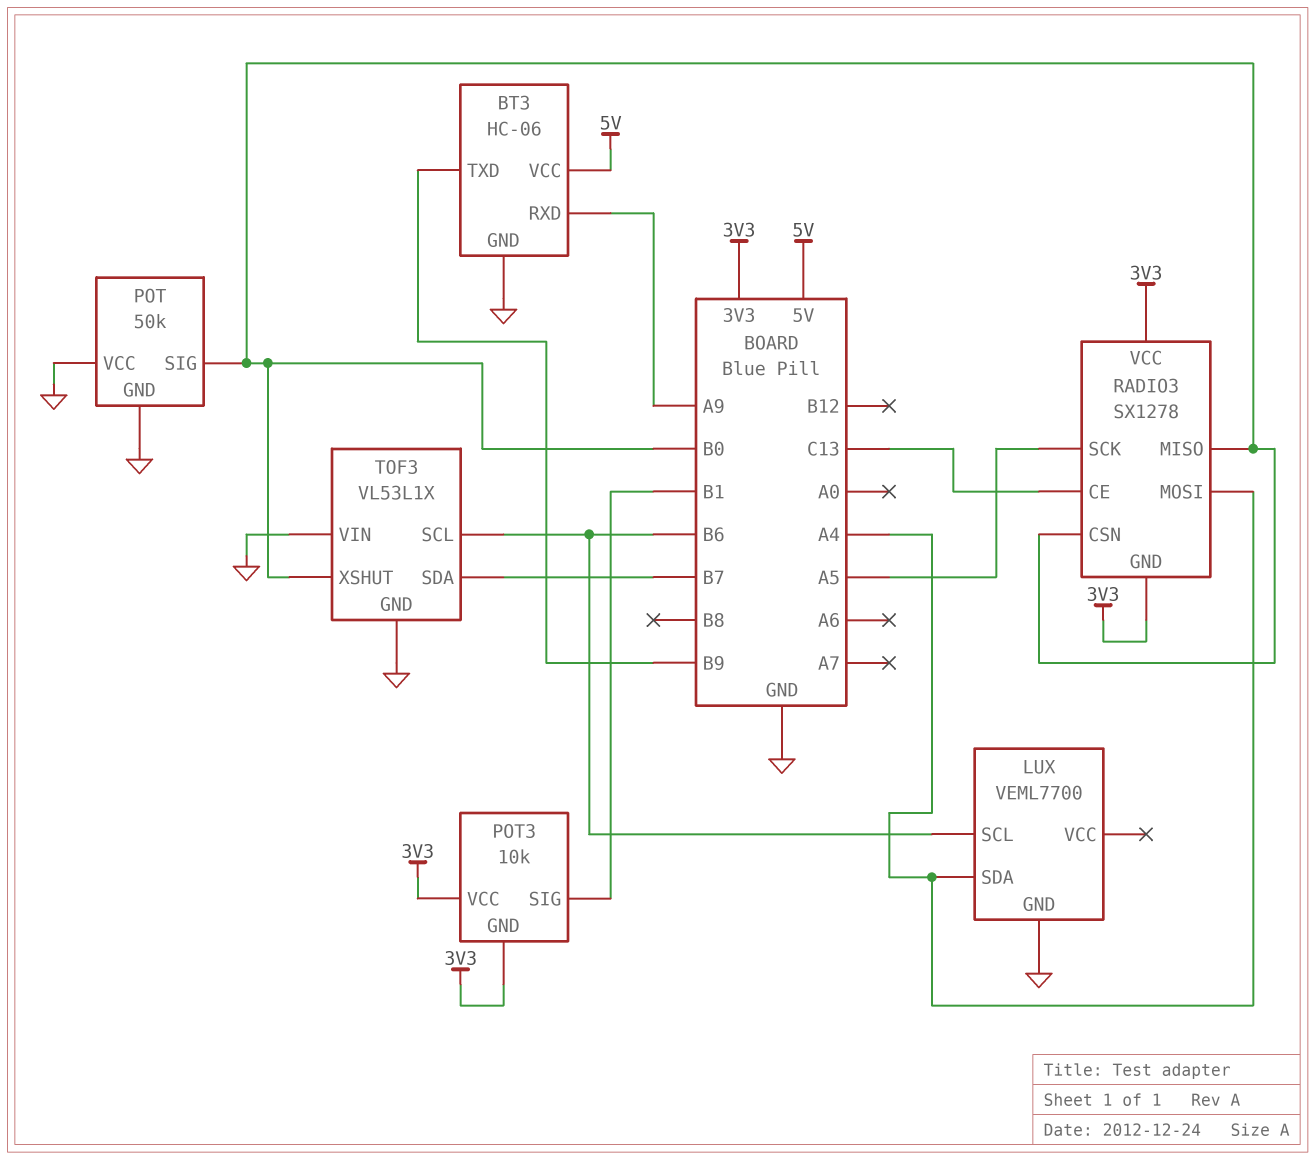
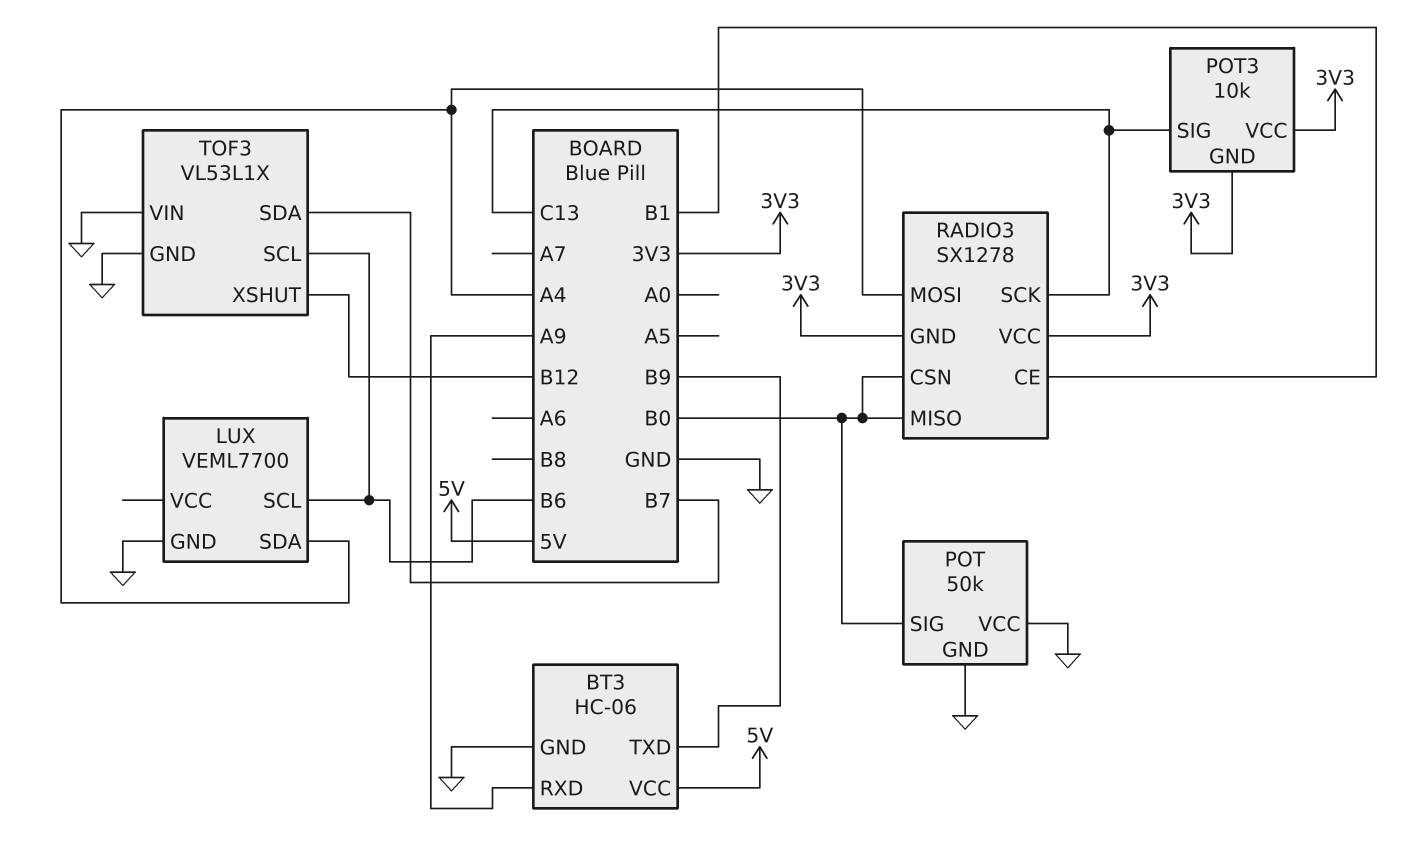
POT3 pin SIG: B1 -> C13
RADIO3 pin CE: C13 -> B1
RADIO3 pin SCK: A5 -> C13
TOF3 pin XSHUT: B0 -> B12

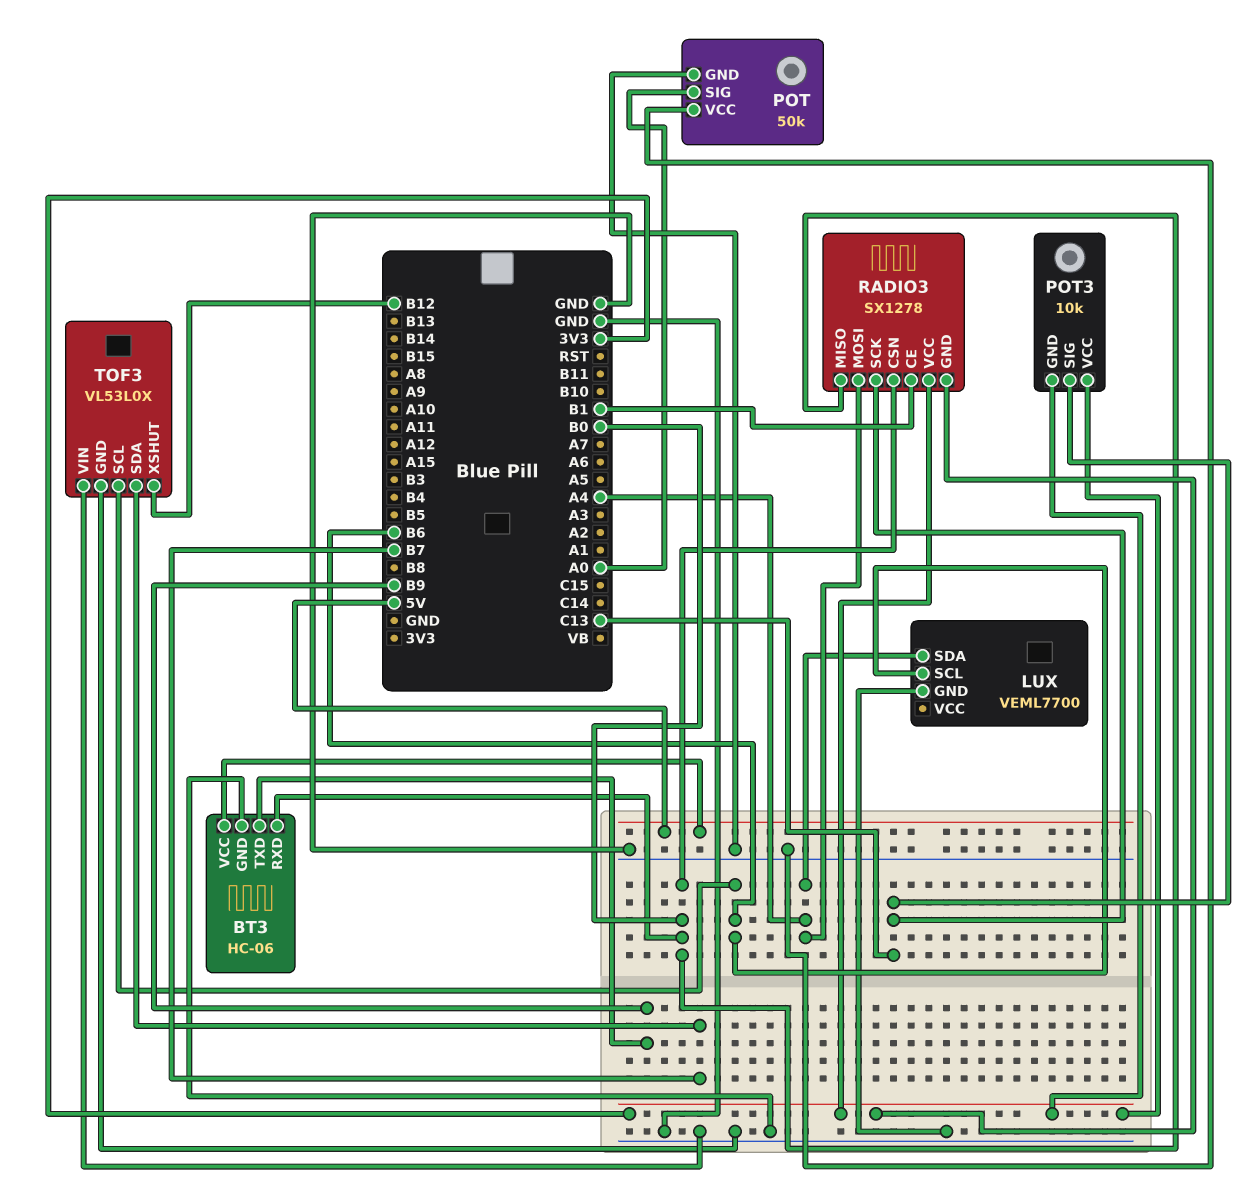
BT3 pin RXD: A9 -> B0
POT pin SIG: B0 -> A0
TOF3: VL53L1X -> VL53L0X

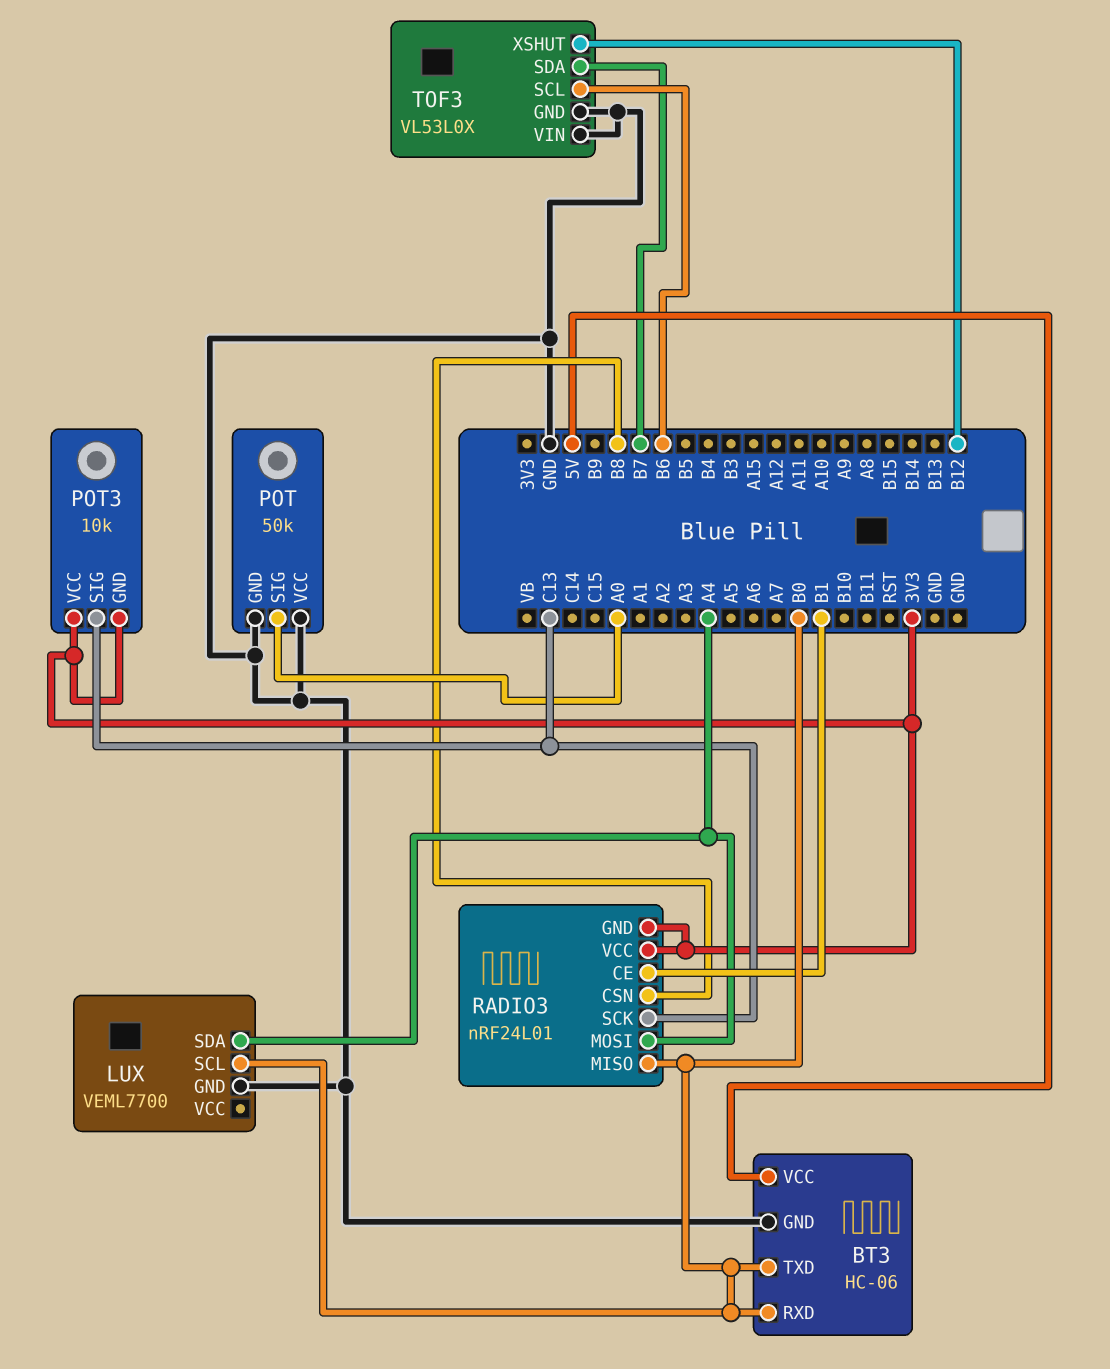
BT3 pin TXD: B9 -> B0
LUX pin SCL: B6 -> B0
RADIO3: SX1278 -> nRF24L01
RADIO3 pin CSN: B0 -> B8

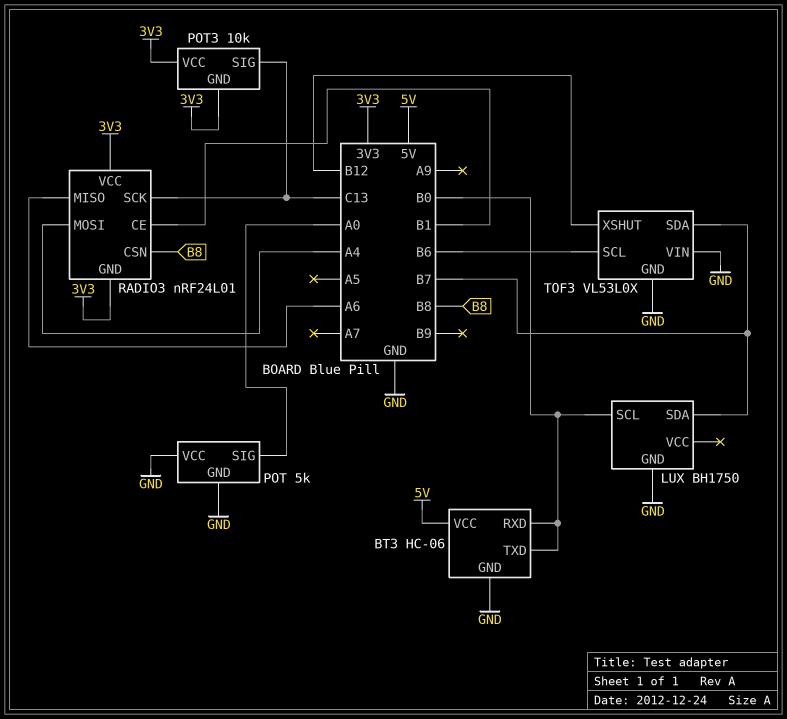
LUX: VEML7700 -> BH1750
LUX pin SDA: A4 -> B7
POT: 50k -> 5k
RADIO3 pin MISO: B0 -> A6

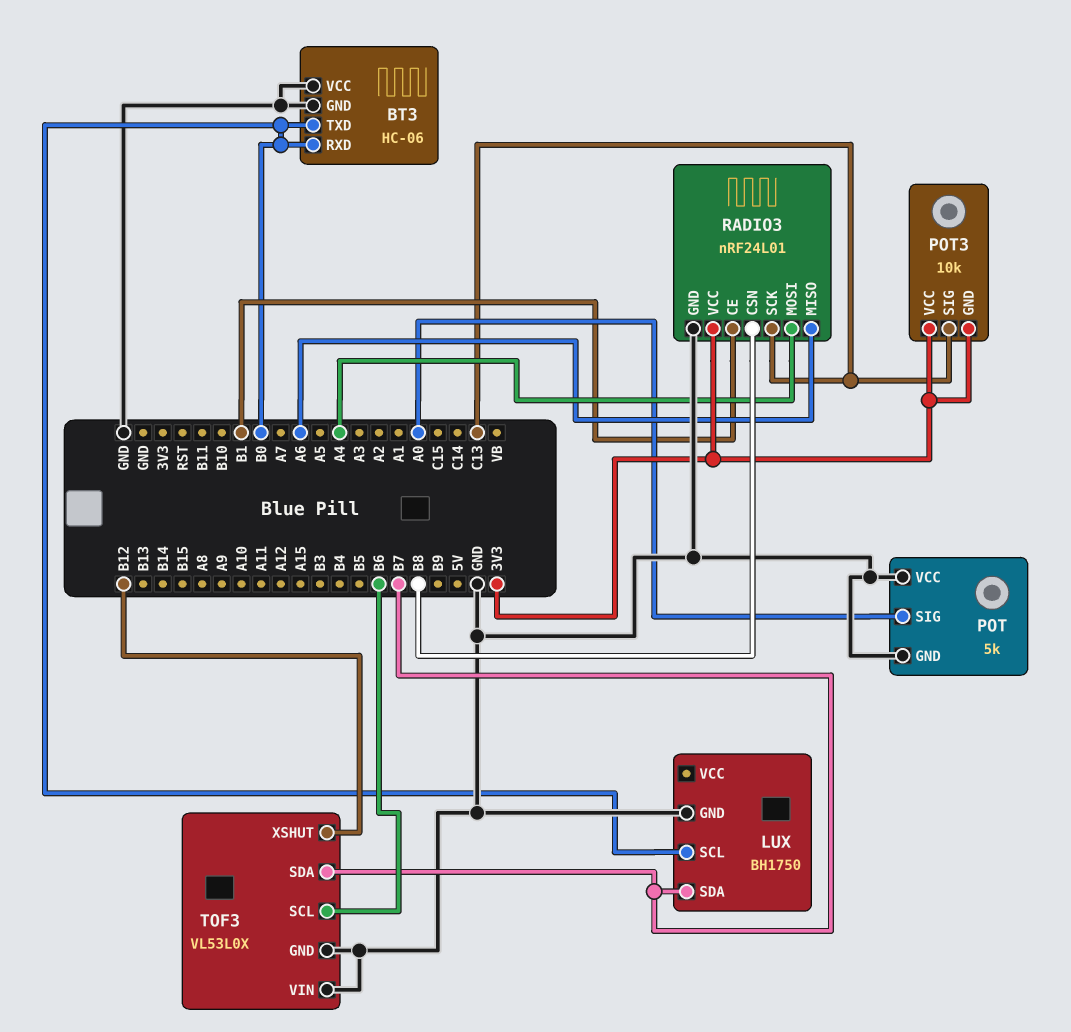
BT3 pin VCC: 5V -> GND
RADIO3 pin GND: 3V3 -> GND

